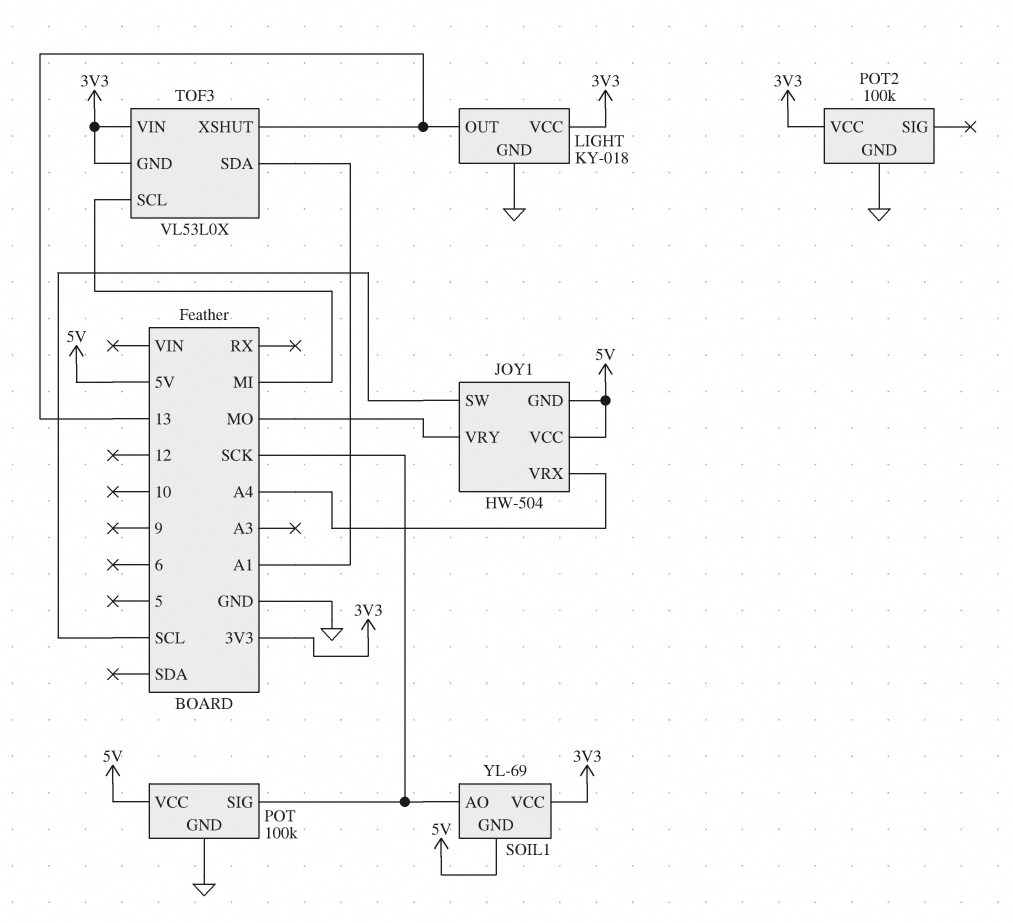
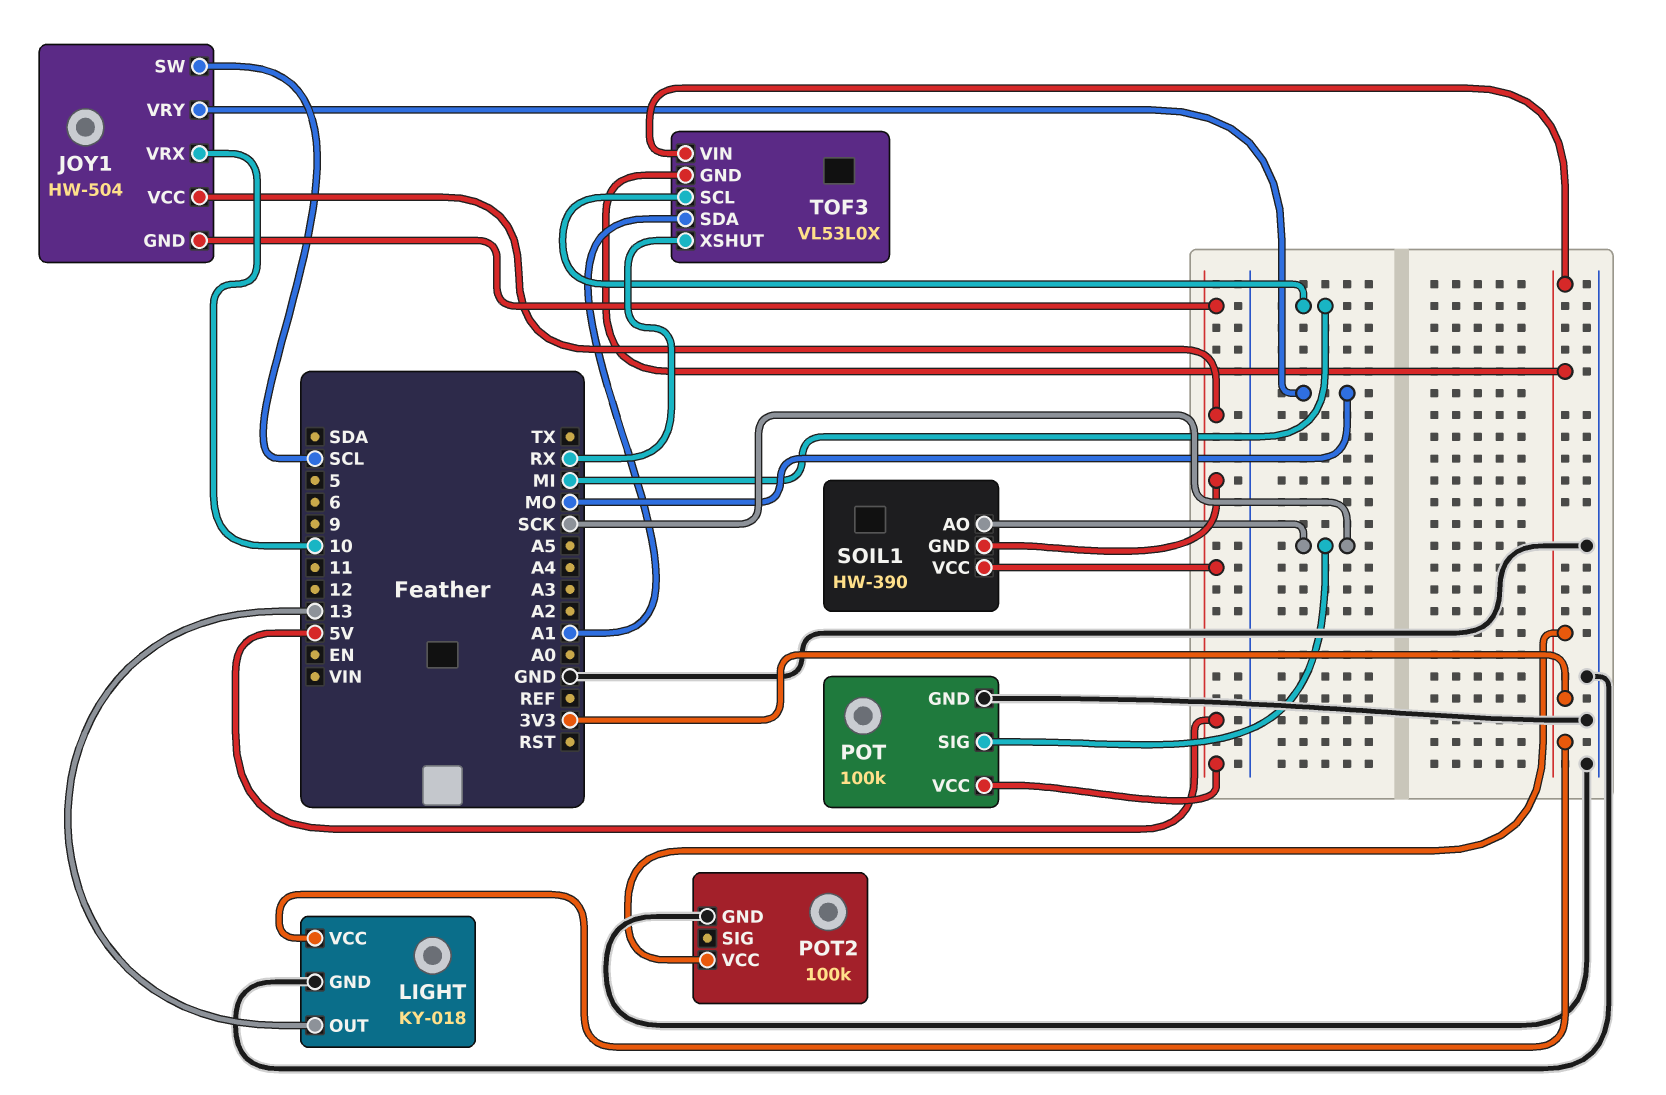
JOY1 pin VRX: A4 -> 10
SOIL1: YL-69 -> HW-390
SOIL1 pin VCC: 3V3 -> 5V
TOF3 pin XSHUT: 13 -> RX

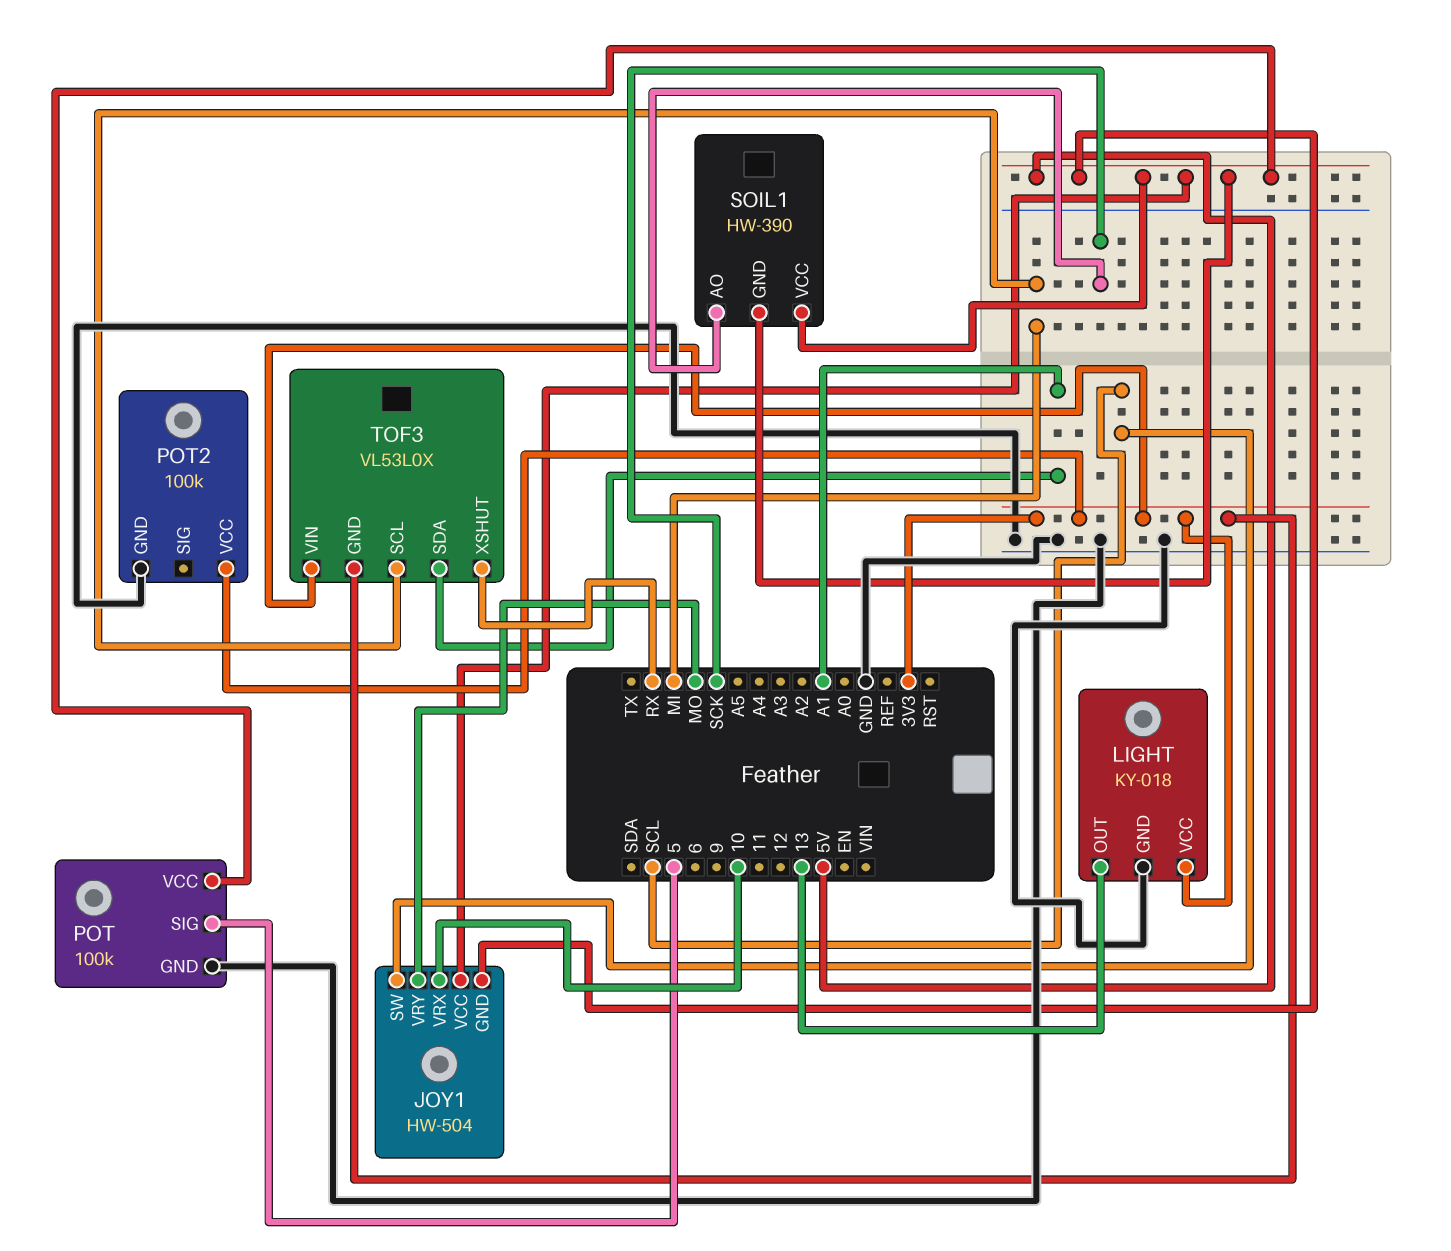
POT pin SIG: SCK -> 5

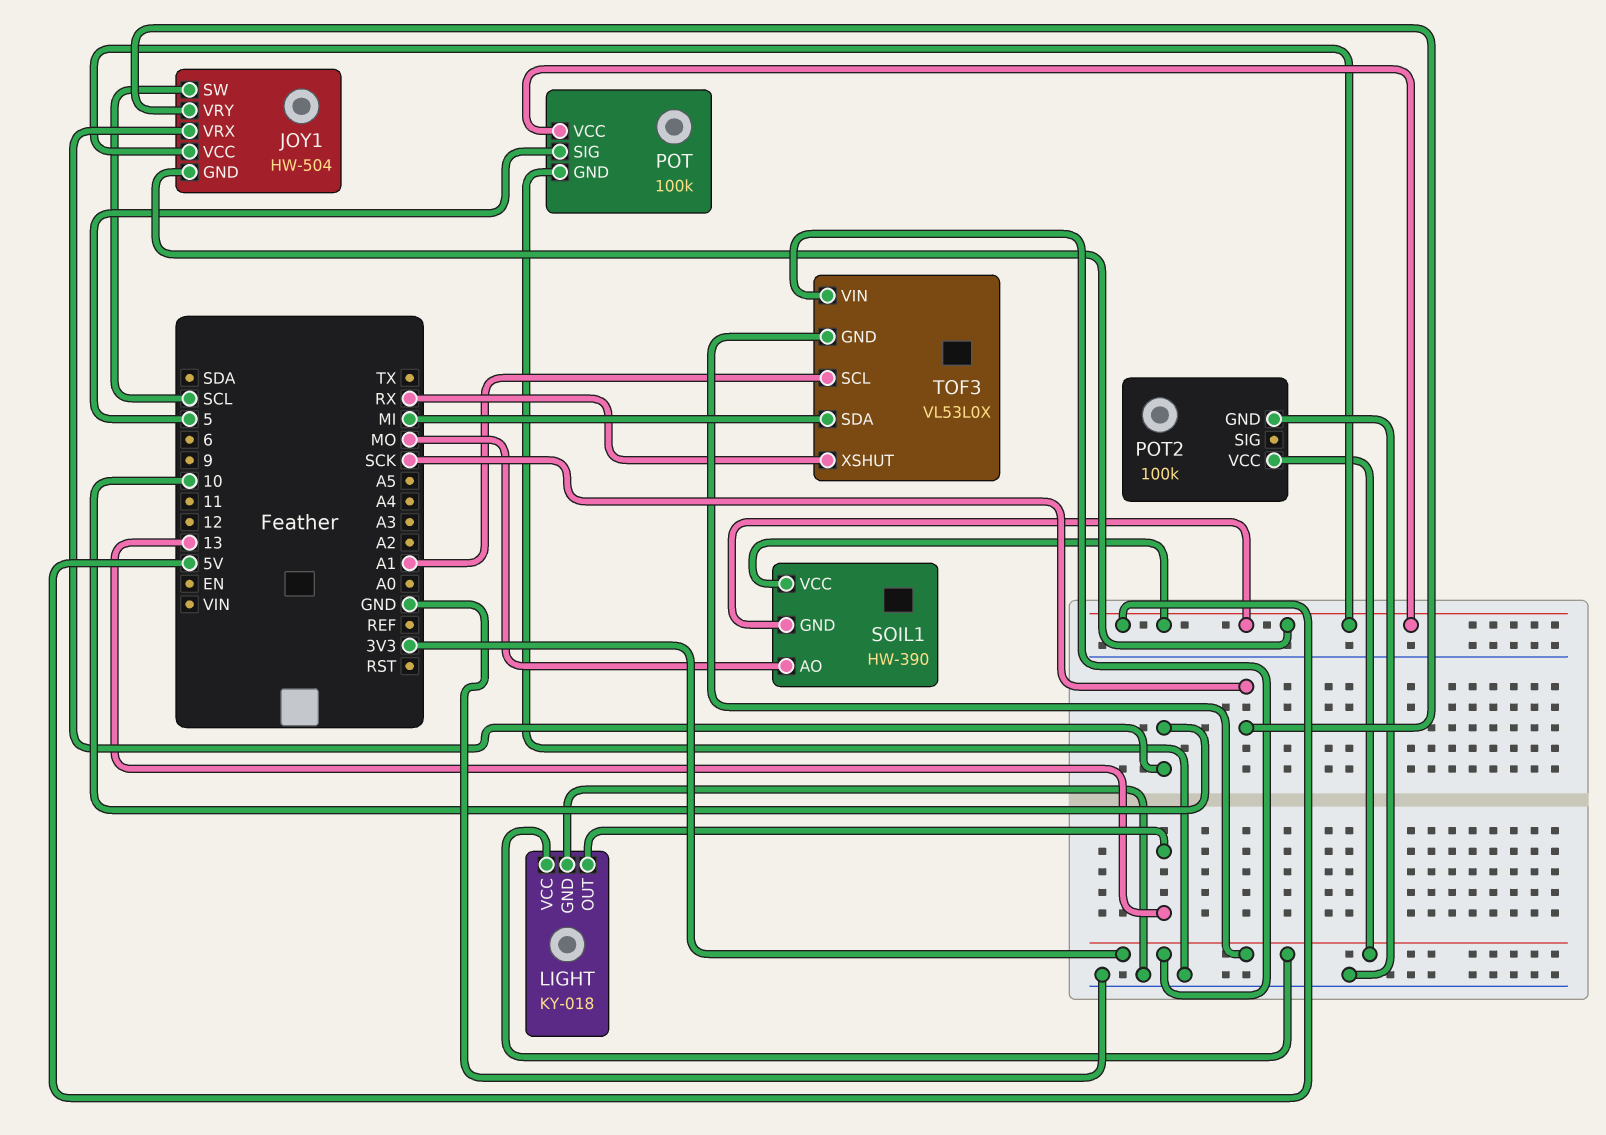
JOY1 pin VRY: MO -> SCK
SOIL1 pin AO: SCK -> MO
TOF3 pin SCL: MI -> A1
TOF3 pin SDA: A1 -> MI

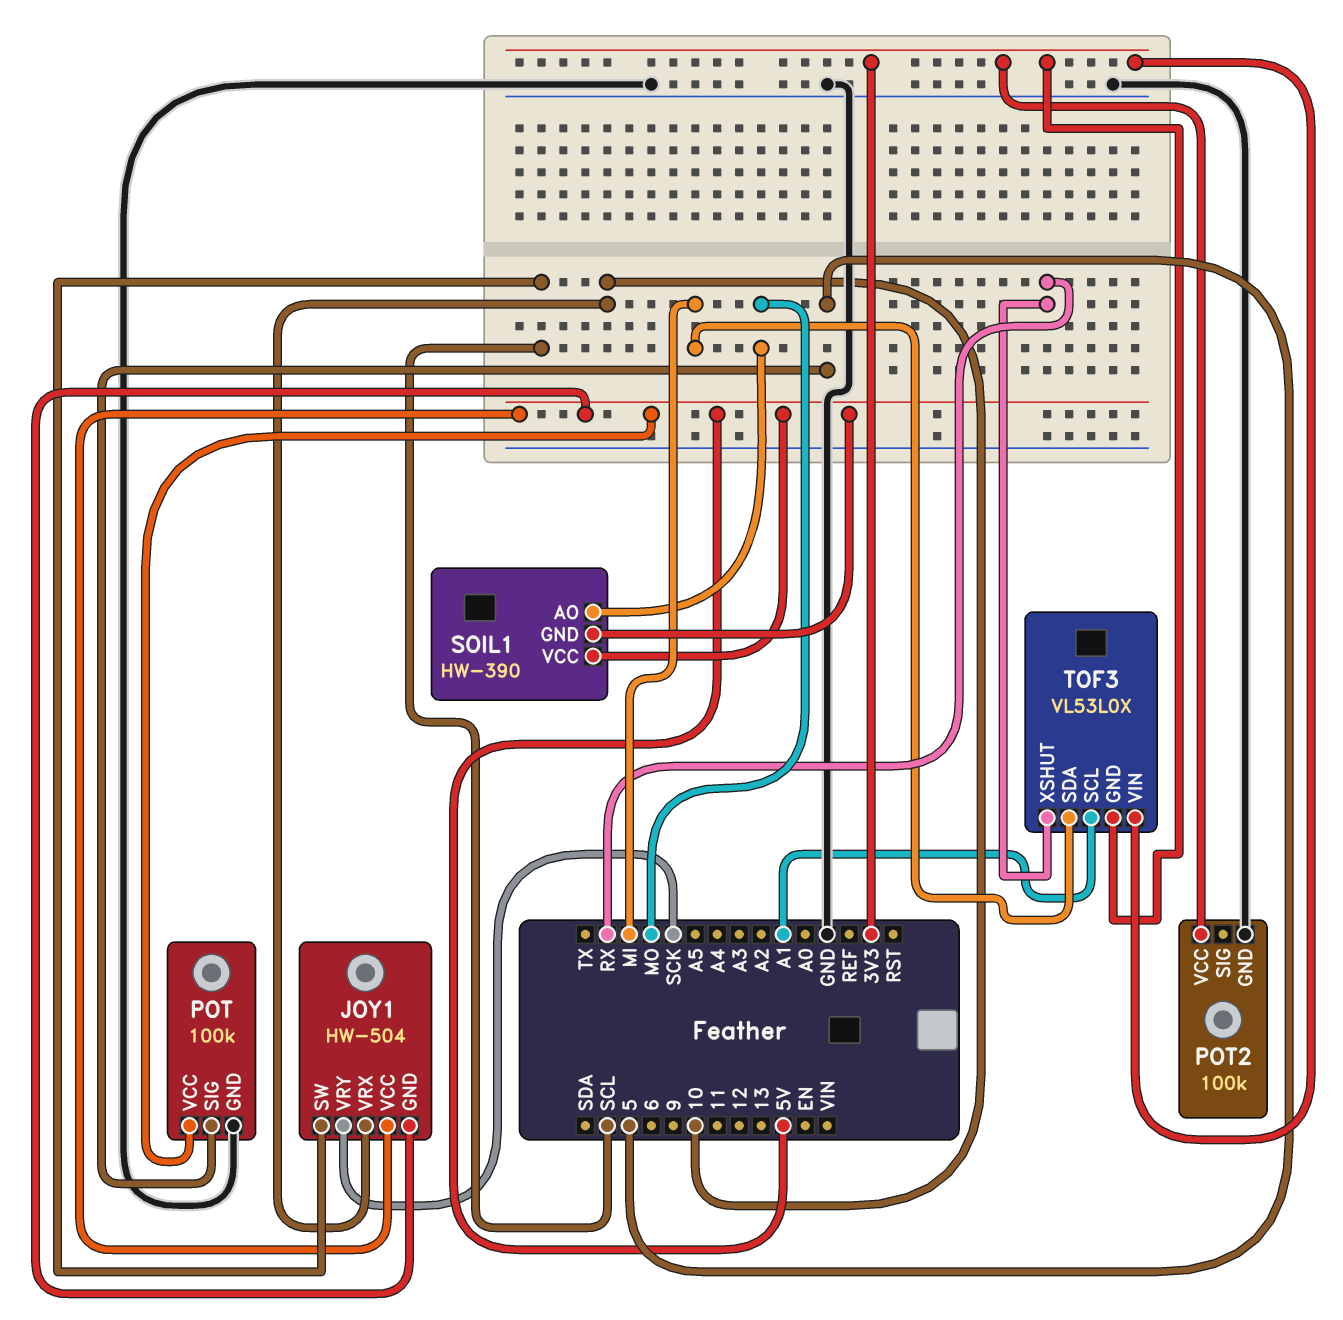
LIGHT: KY-018 -> none
LIGHT pin GND: GND -> none
LIGHT pin OUT: 13 -> none
LIGHT pin VCC: 3V3 -> none

